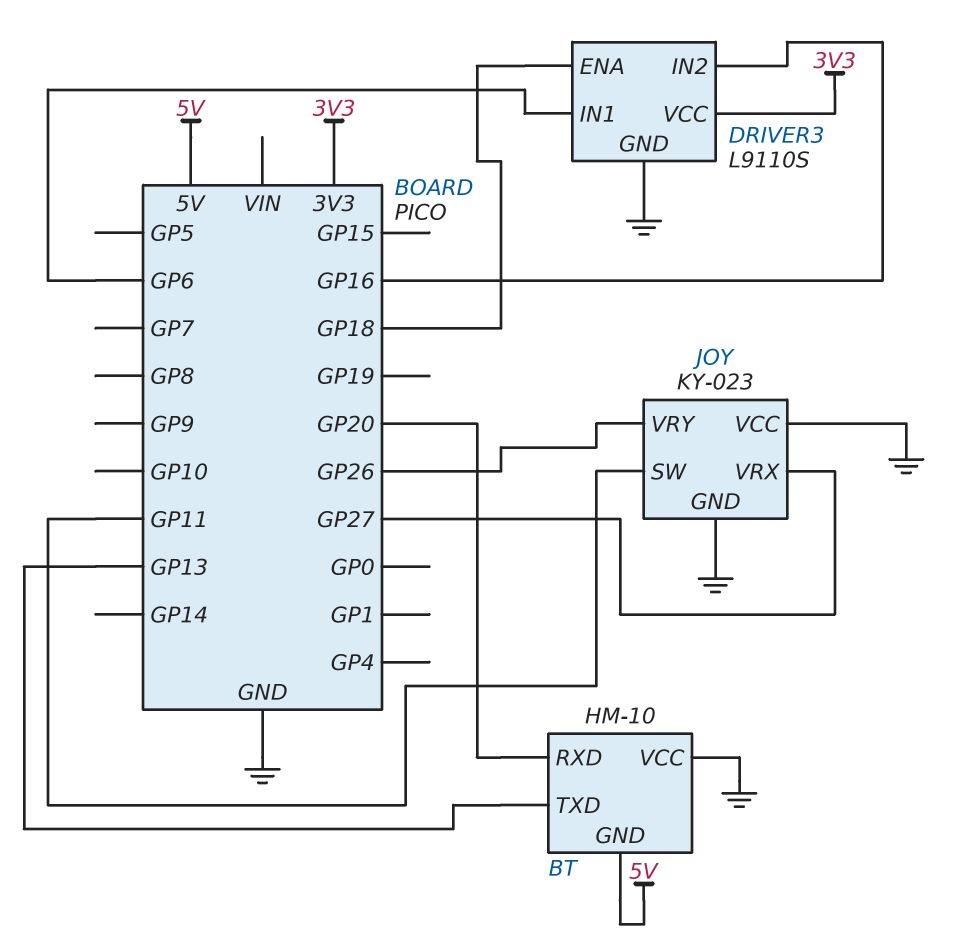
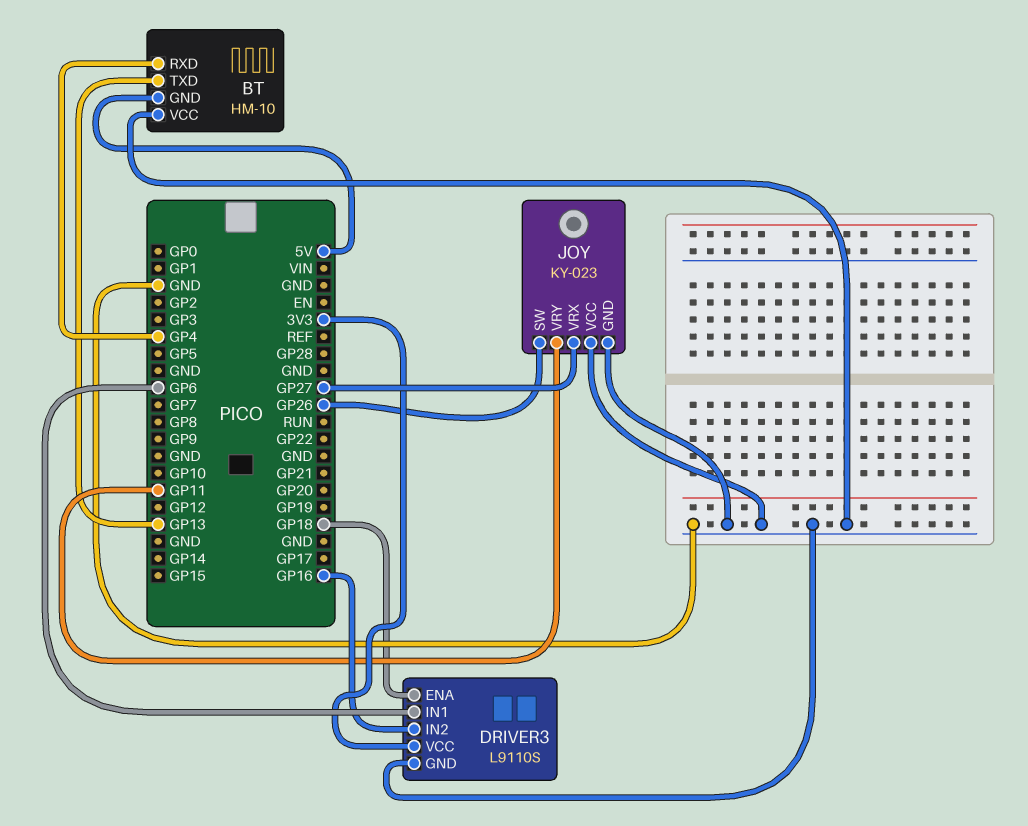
BT pin RXD: GP20 -> GP4
JOY pin SW: GP11 -> GP26
JOY pin VRY: GP26 -> GP11

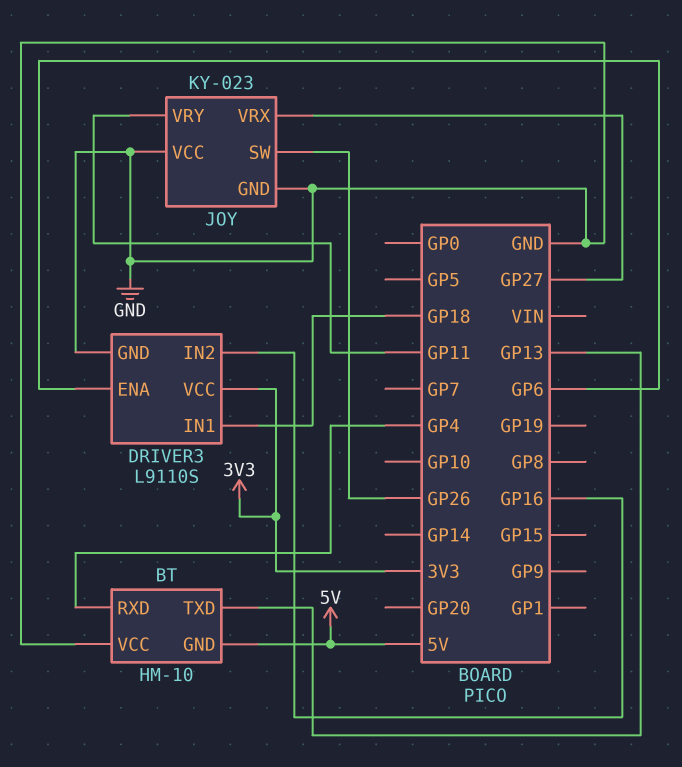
DRIVER3 pin ENA: GP18 -> GP6
DRIVER3 pin IN1: GP6 -> GP18

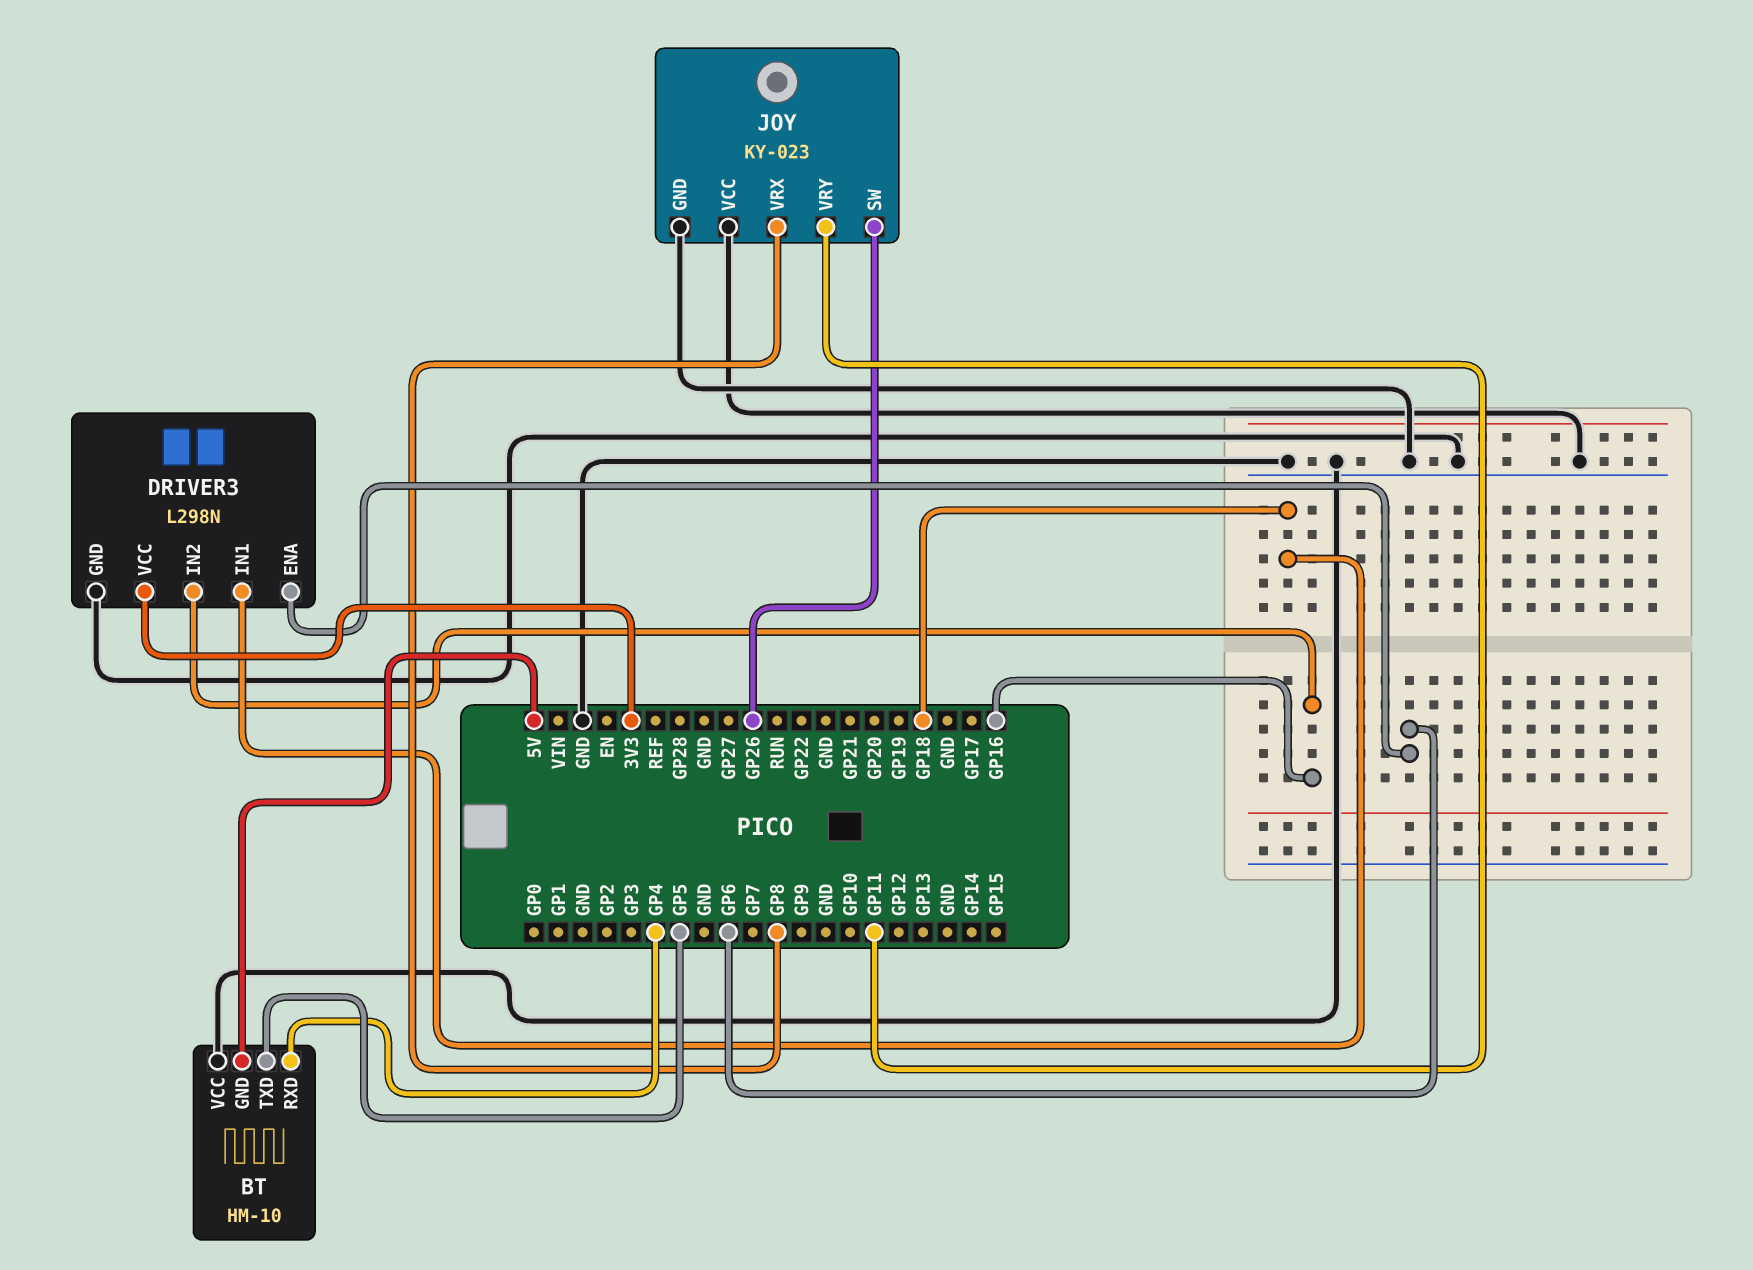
BT pin TXD: GP13 -> GP5
DRIVER3: L9110S -> L298N
JOY pin VRX: GP27 -> GP8

